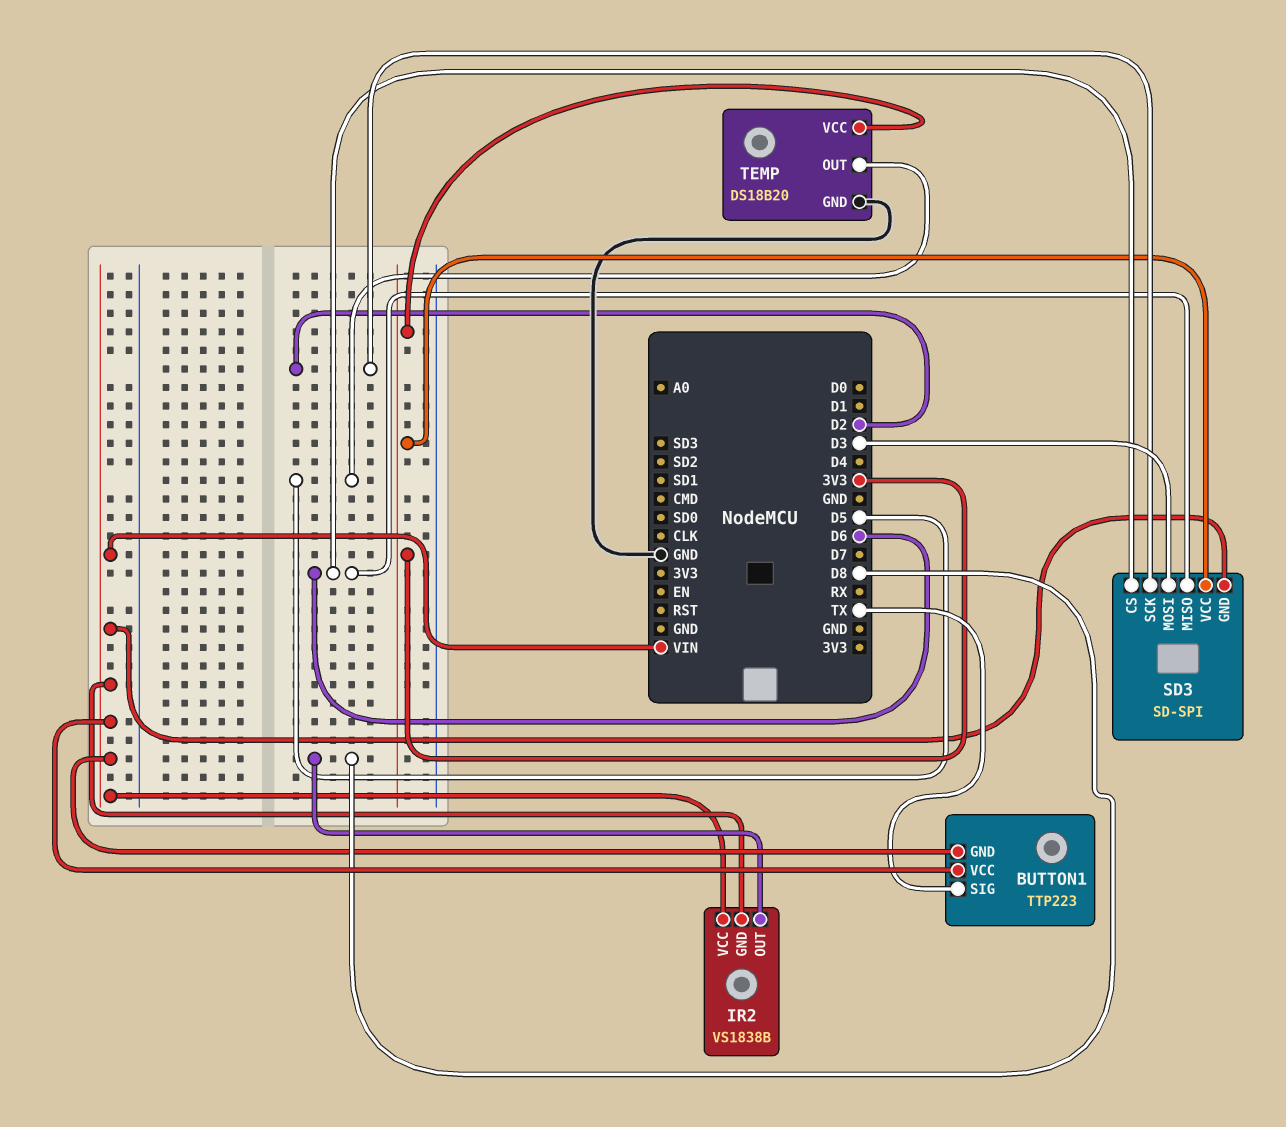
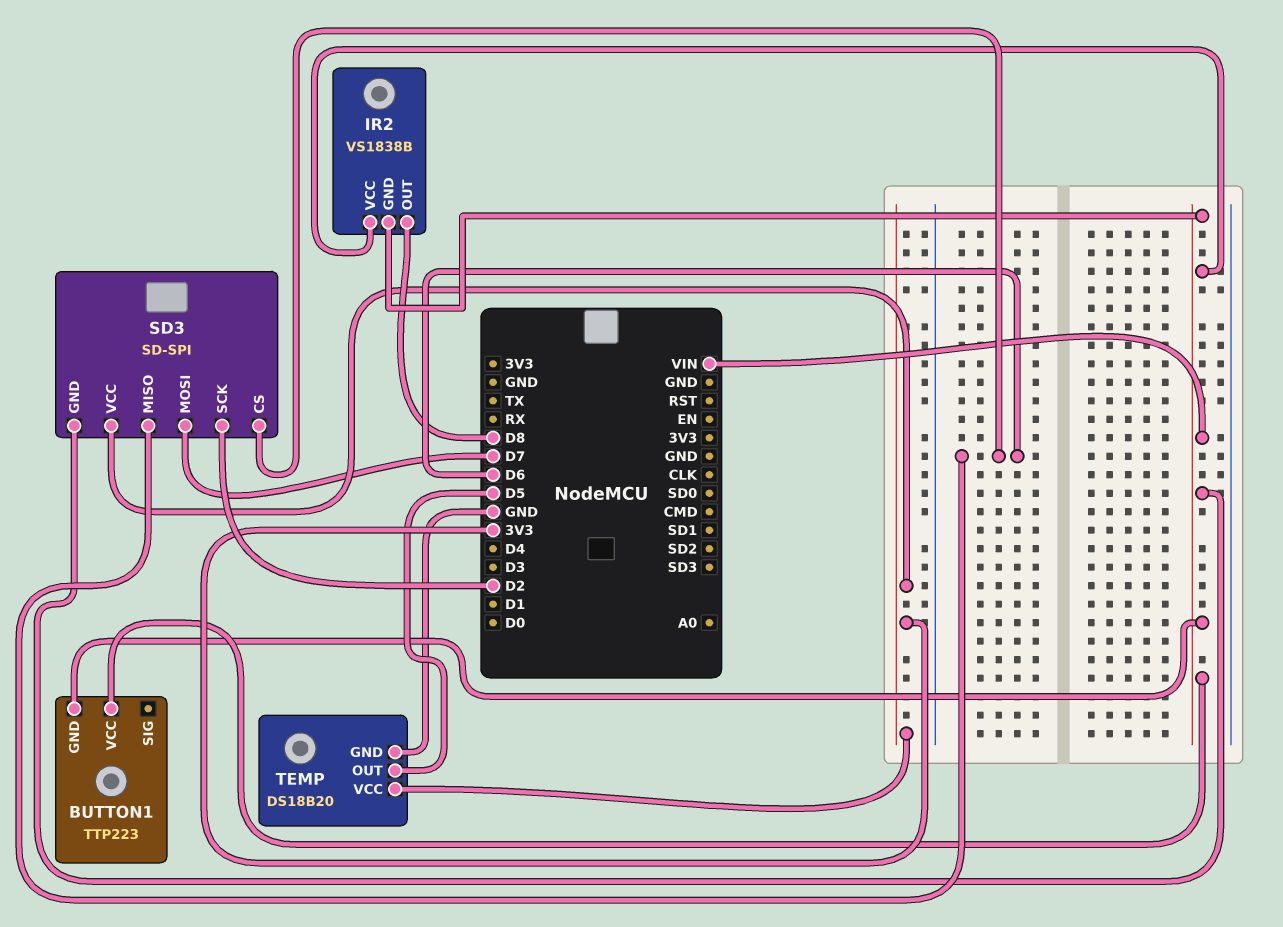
BUTTON1 pin SIG: TX -> none
SD3 pin MOSI: D3 -> D7

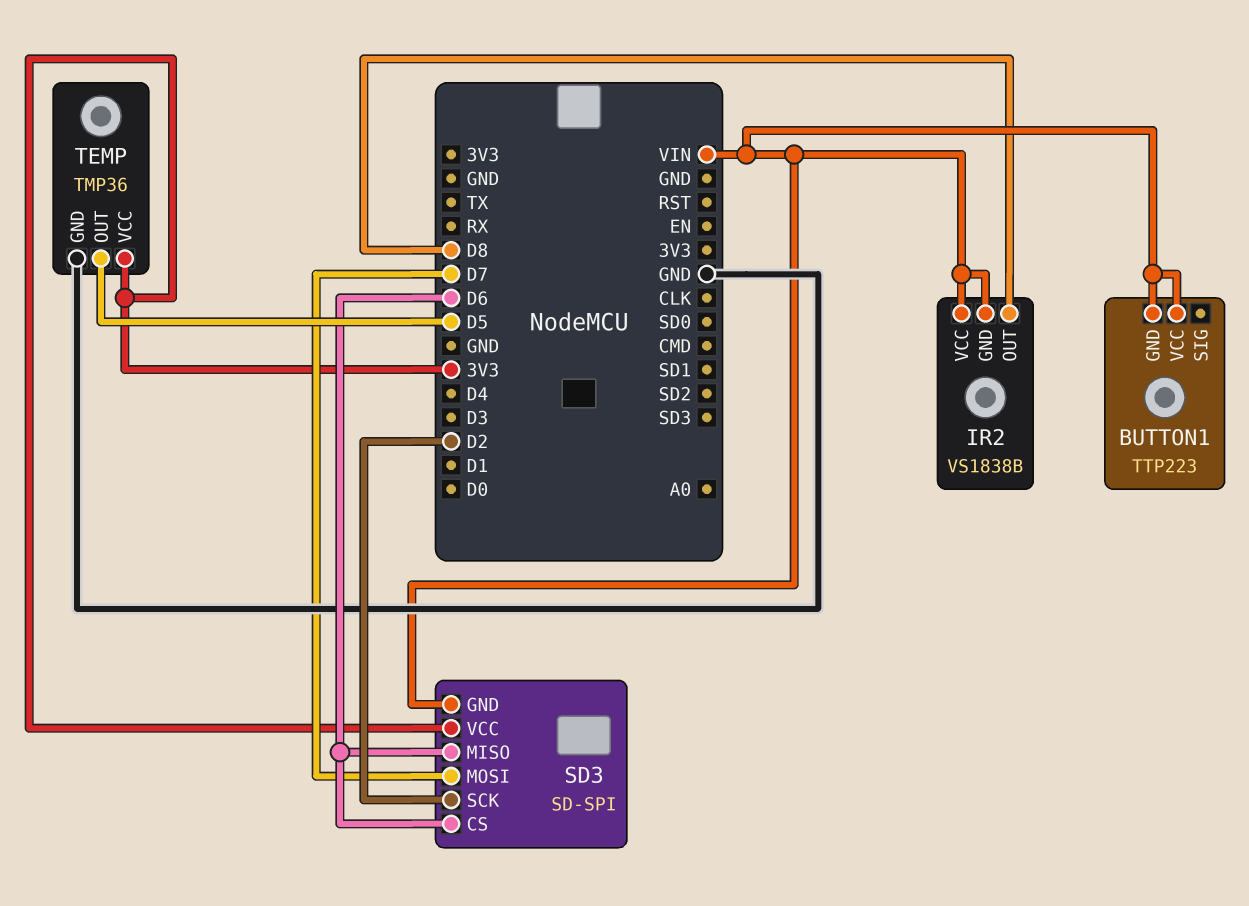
TEMP: DS18B20 -> TMP36

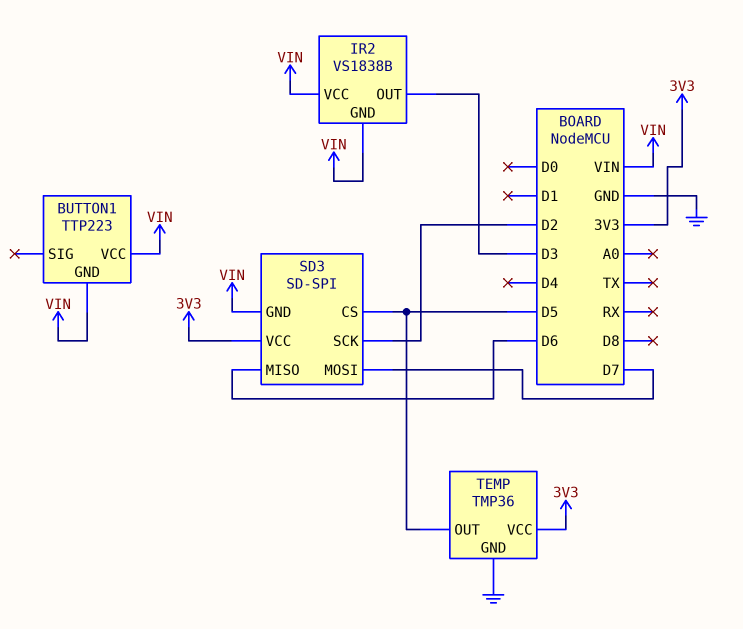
IR2 pin OUT: D8 -> D3
SD3 pin CS: D6 -> D5

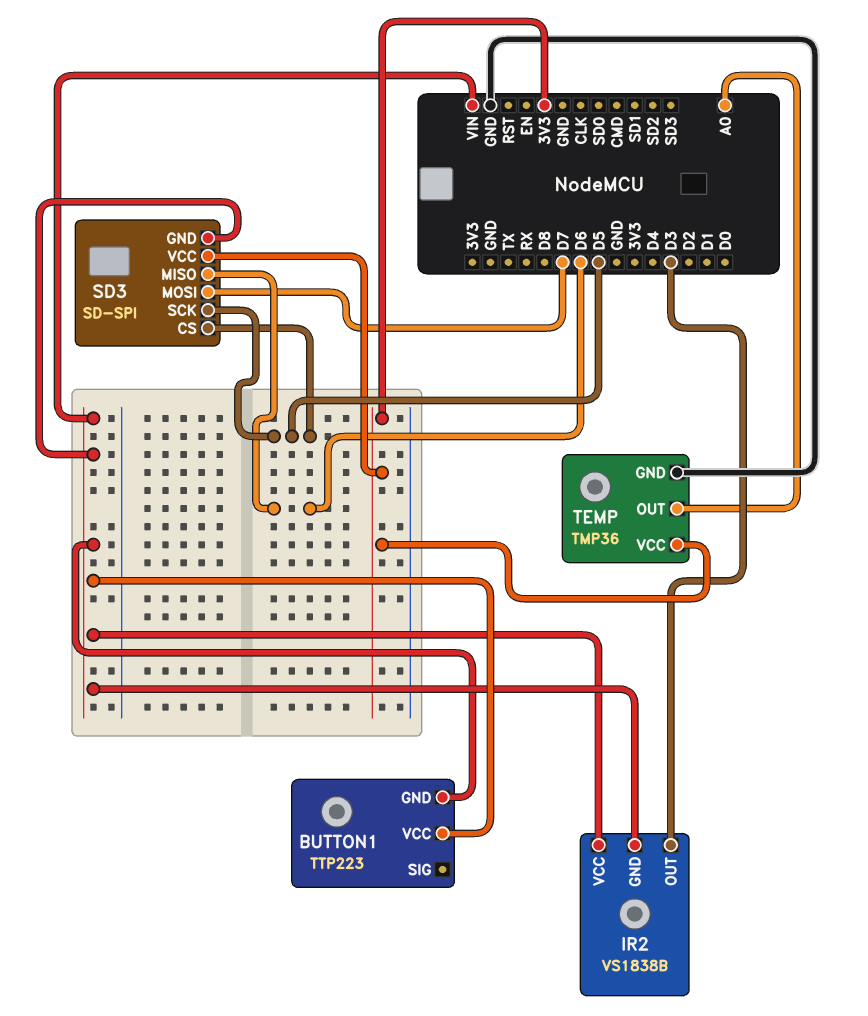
SD3 pin SCK: D2 -> D5
TEMP pin OUT: D5 -> A0

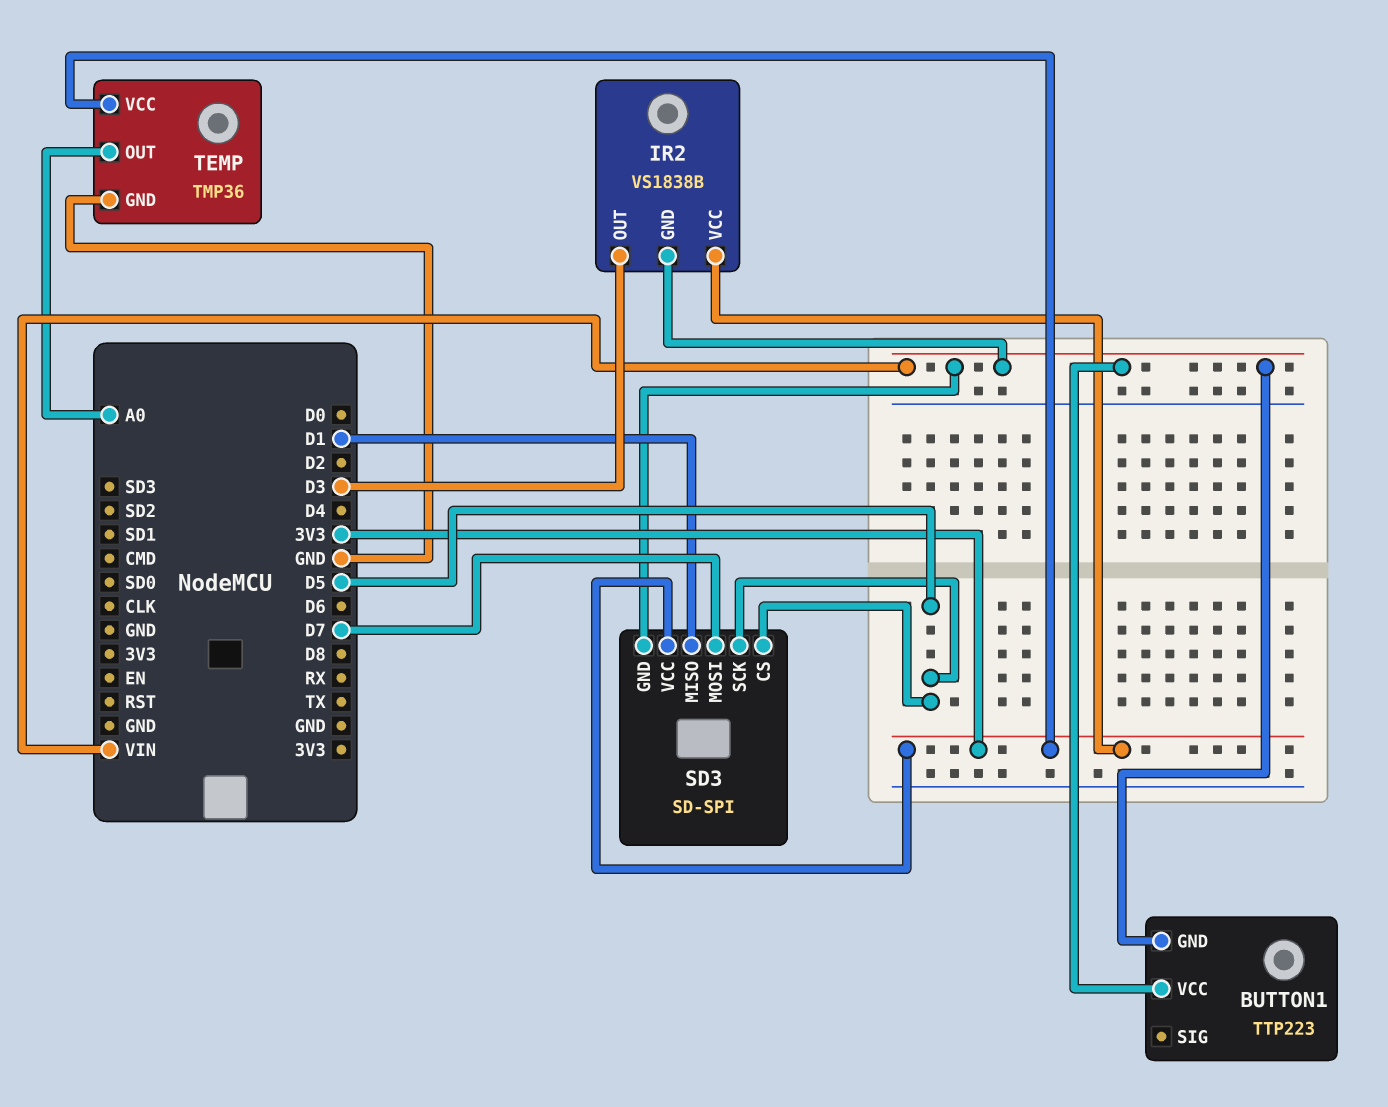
IR2 pin VCC: VIN -> 3V3
SD3 pin MISO: D6 -> D1

